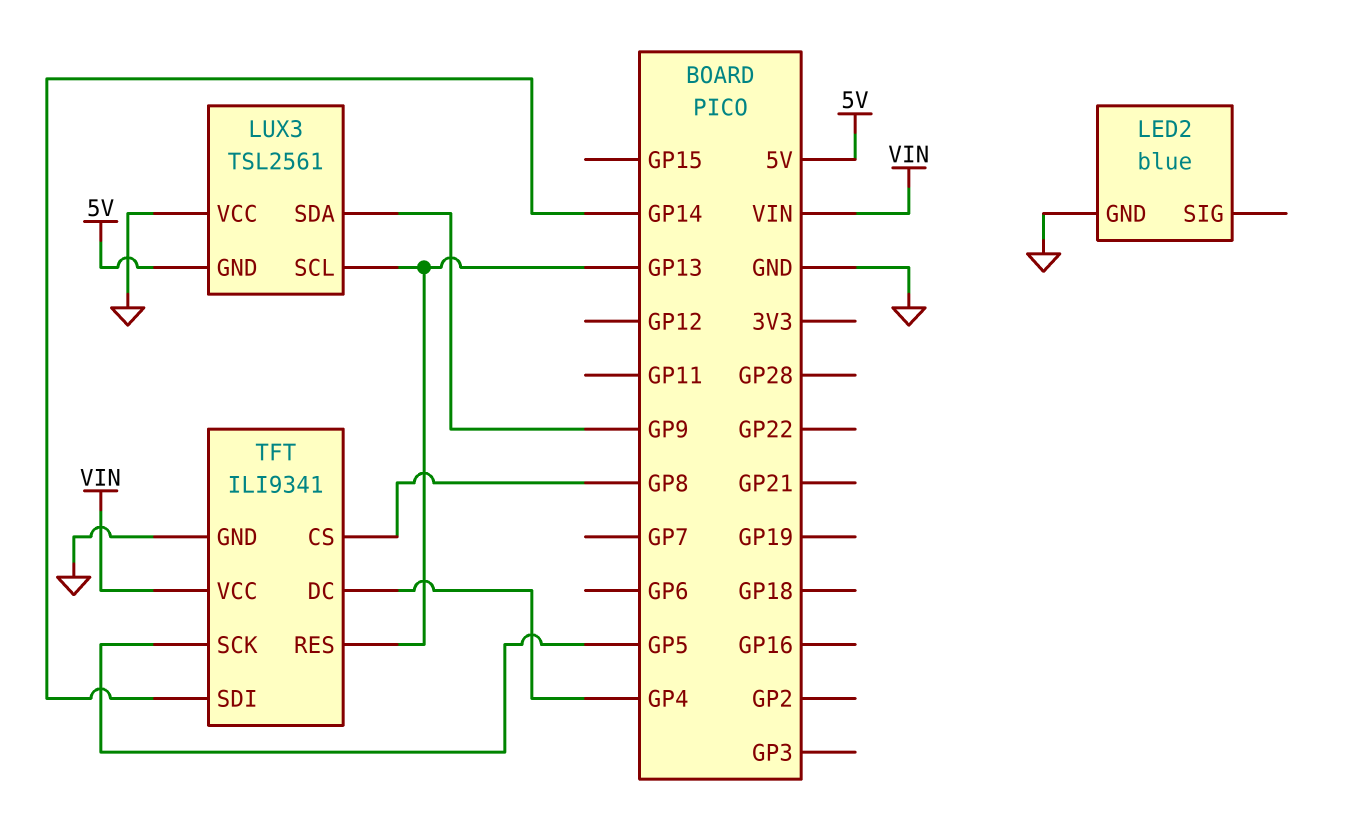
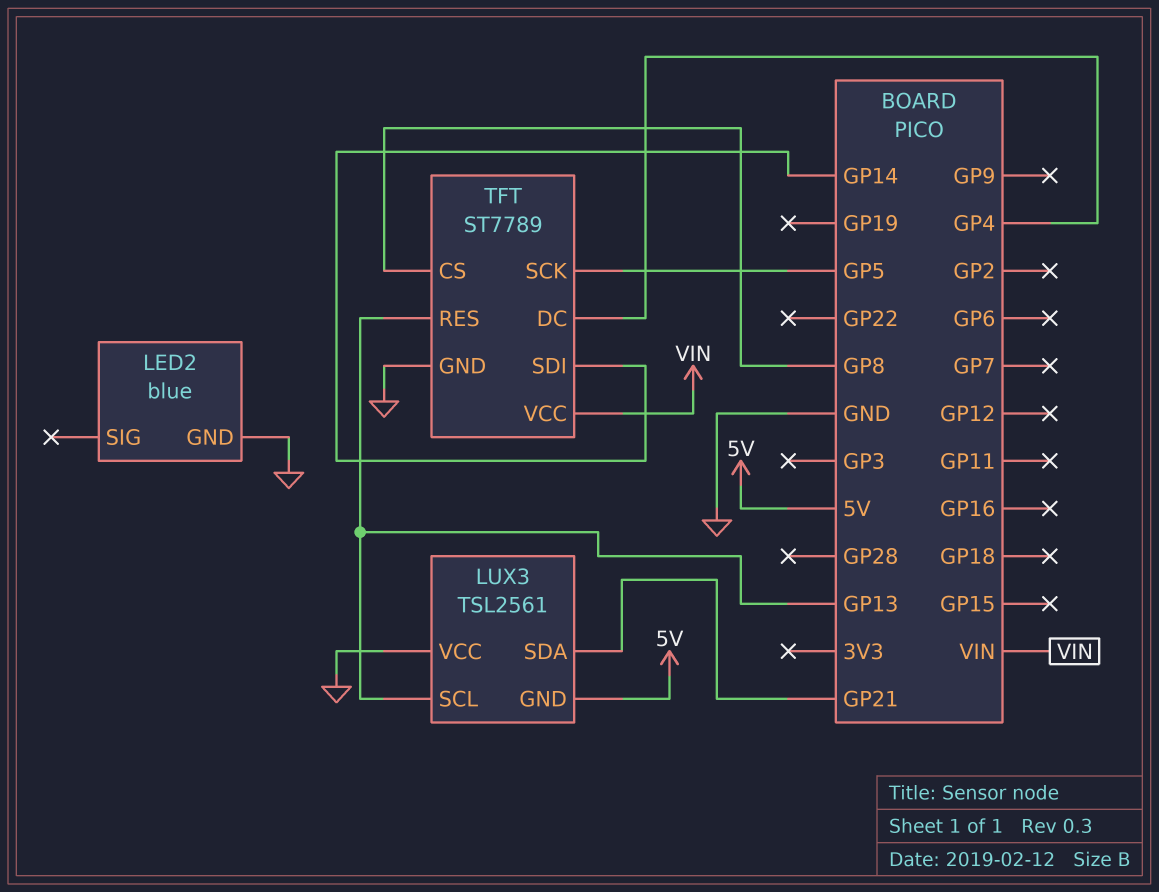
LUX3 pin SDA: GP9 -> GP21
TFT: ILI9341 -> ST7789

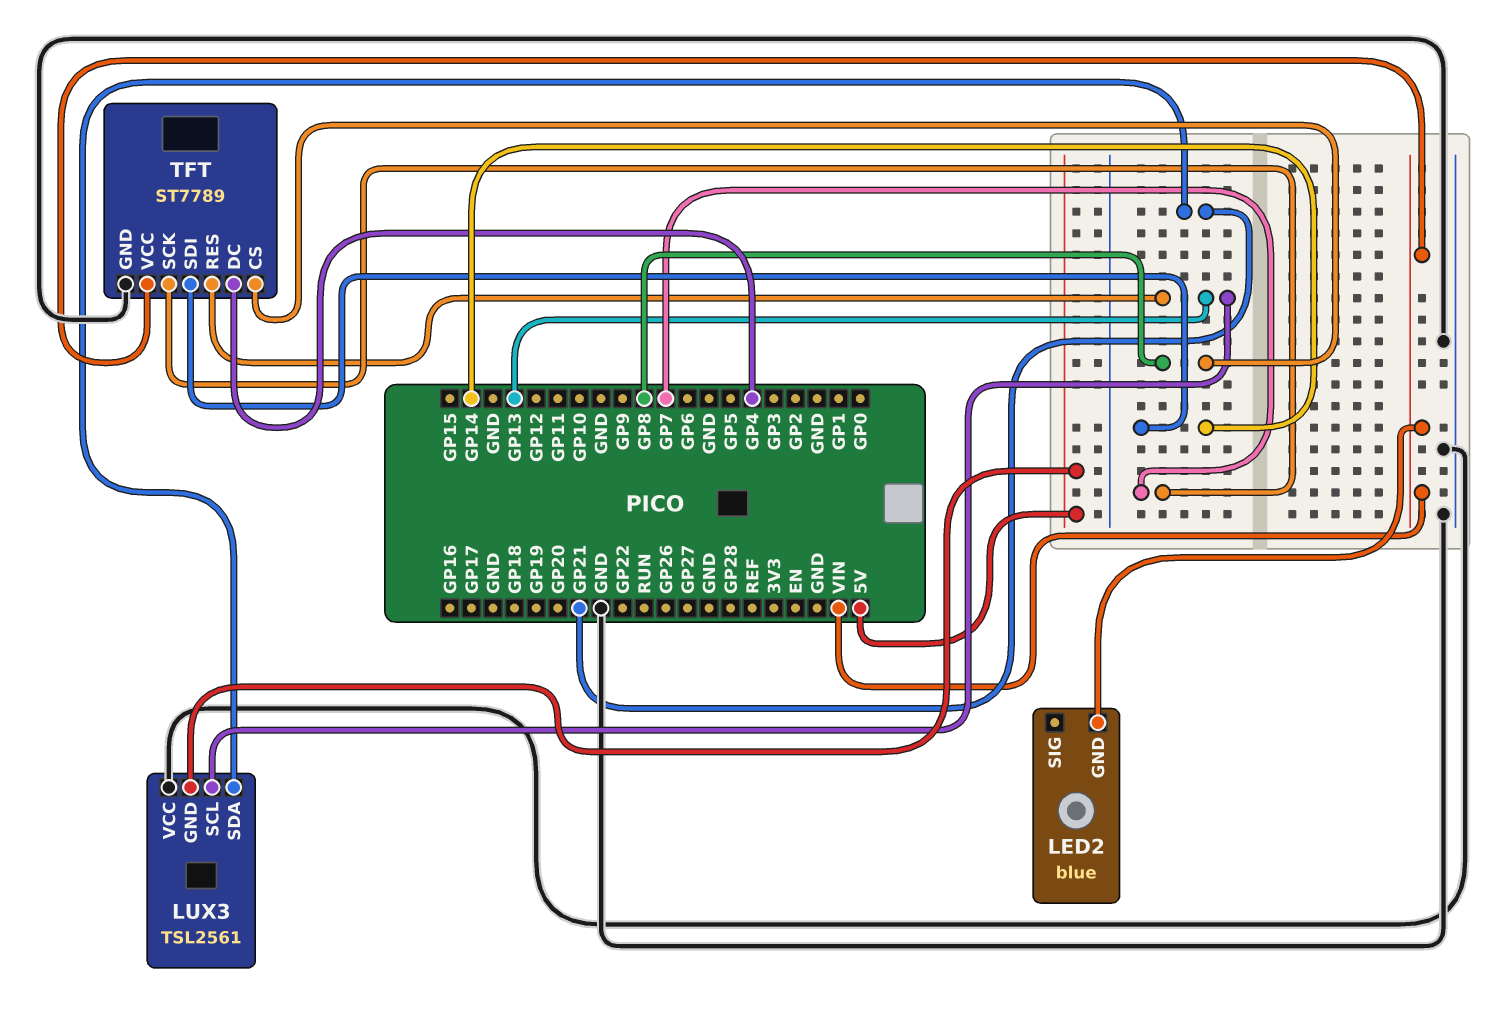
LED2 pin GND: GND -> VIN
TFT pin SCK: GP5 -> GP7

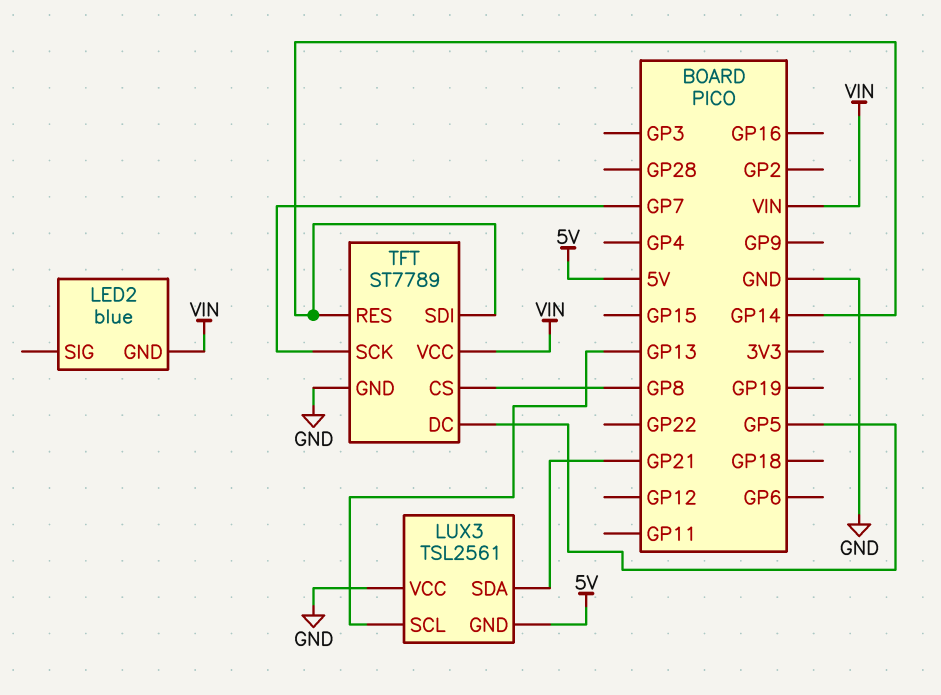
TFT pin DC: GP4 -> GP5
TFT pin RES: GP13 -> GP14

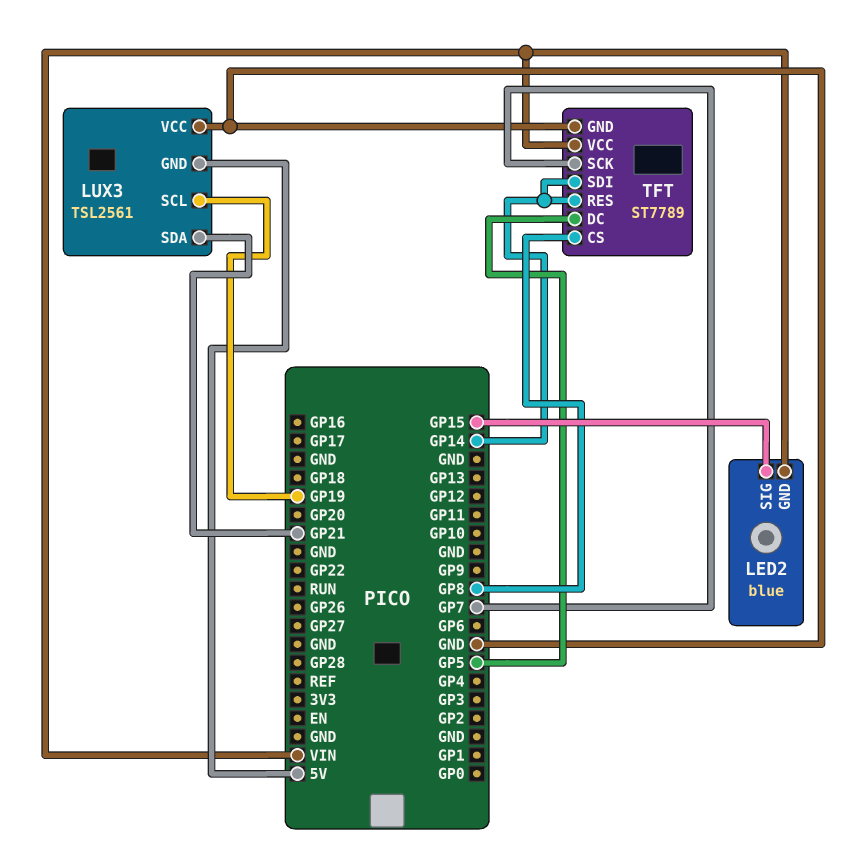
LED2 pin SIG: none -> GP15
LUX3 pin SCL: GP13 -> GP19

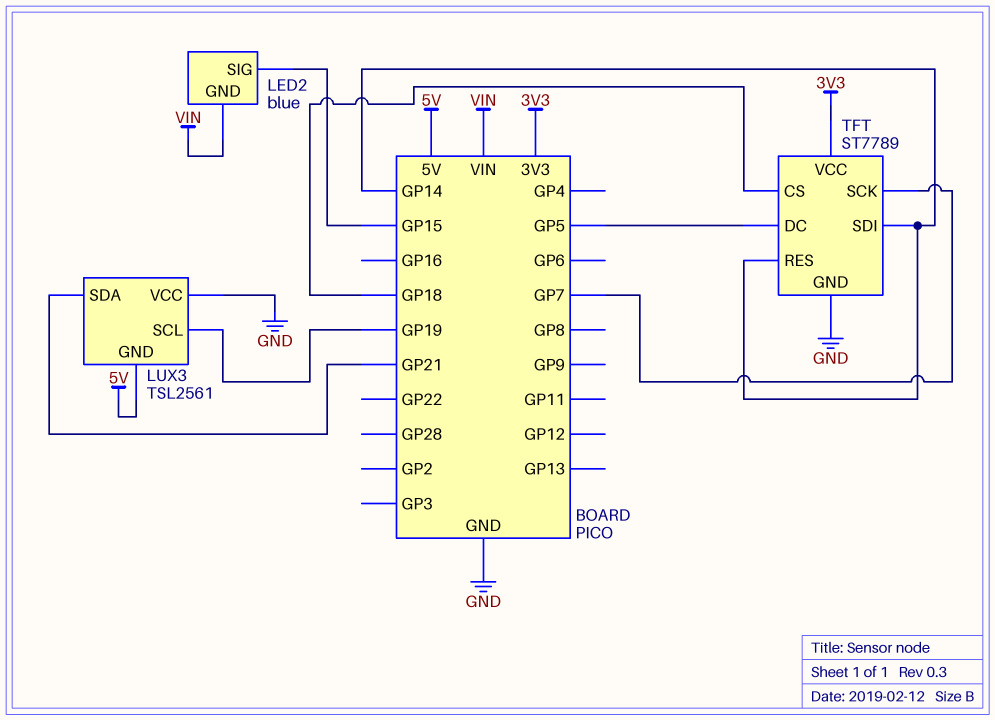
TFT pin CS: GP8 -> GP18
TFT pin VCC: VIN -> 3V3

